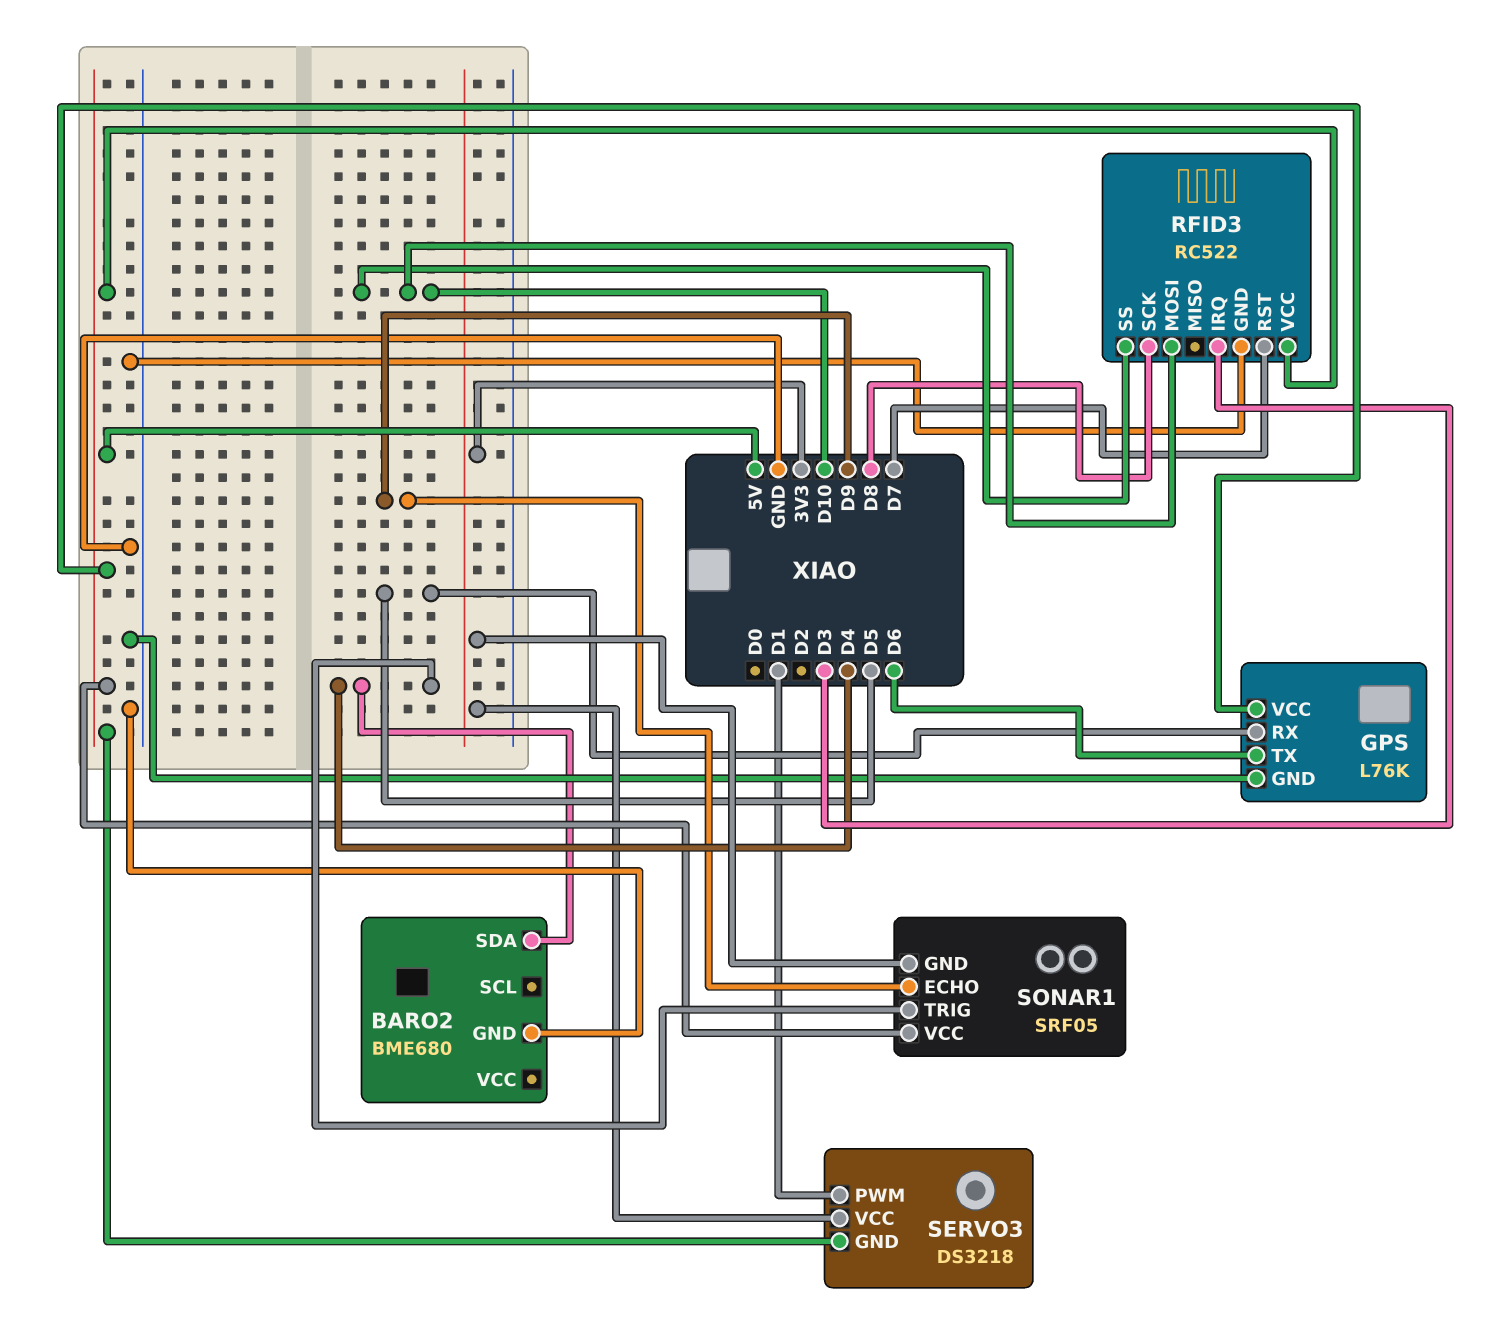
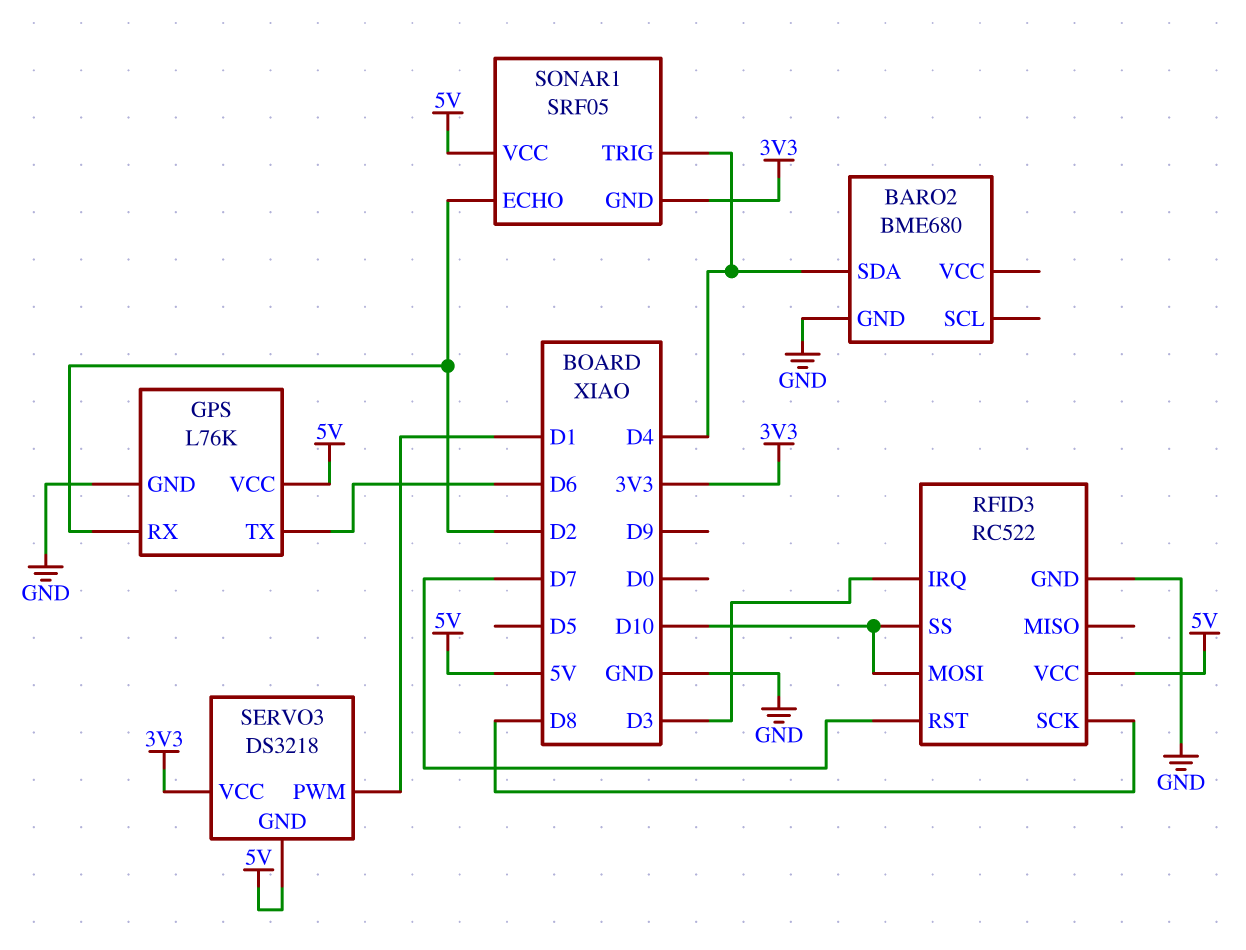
GPS pin RX: D5 -> D2
SONAR1 pin ECHO: D9 -> D2

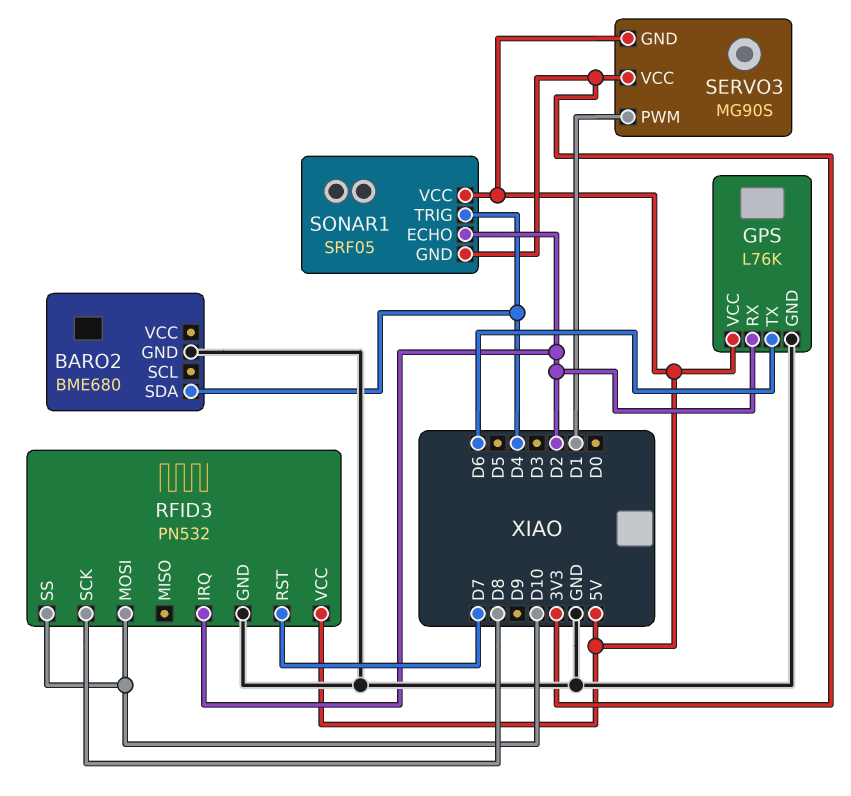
RFID3: RC522 -> PN532
RFID3 pin IRQ: D3 -> D2
SERVO3: DS3218 -> MG90S

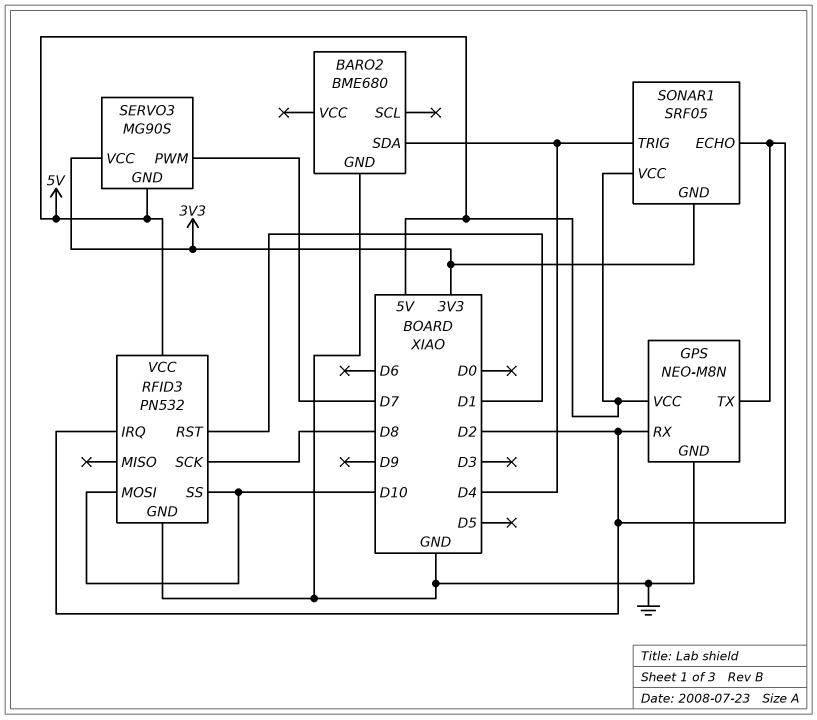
GPS: L76K -> NEO-M8N
GPS pin TX: D6 -> D2
RFID3 pin RST: D7 -> D1
SERVO3 pin PWM: D1 -> D7

